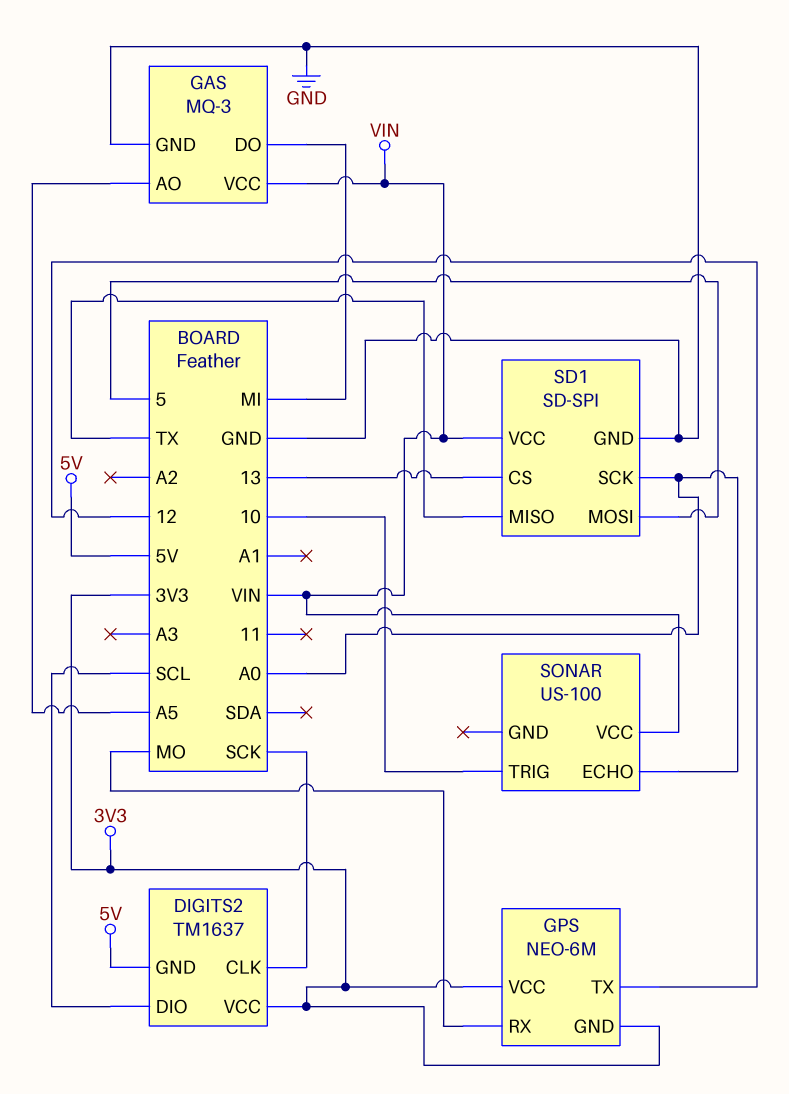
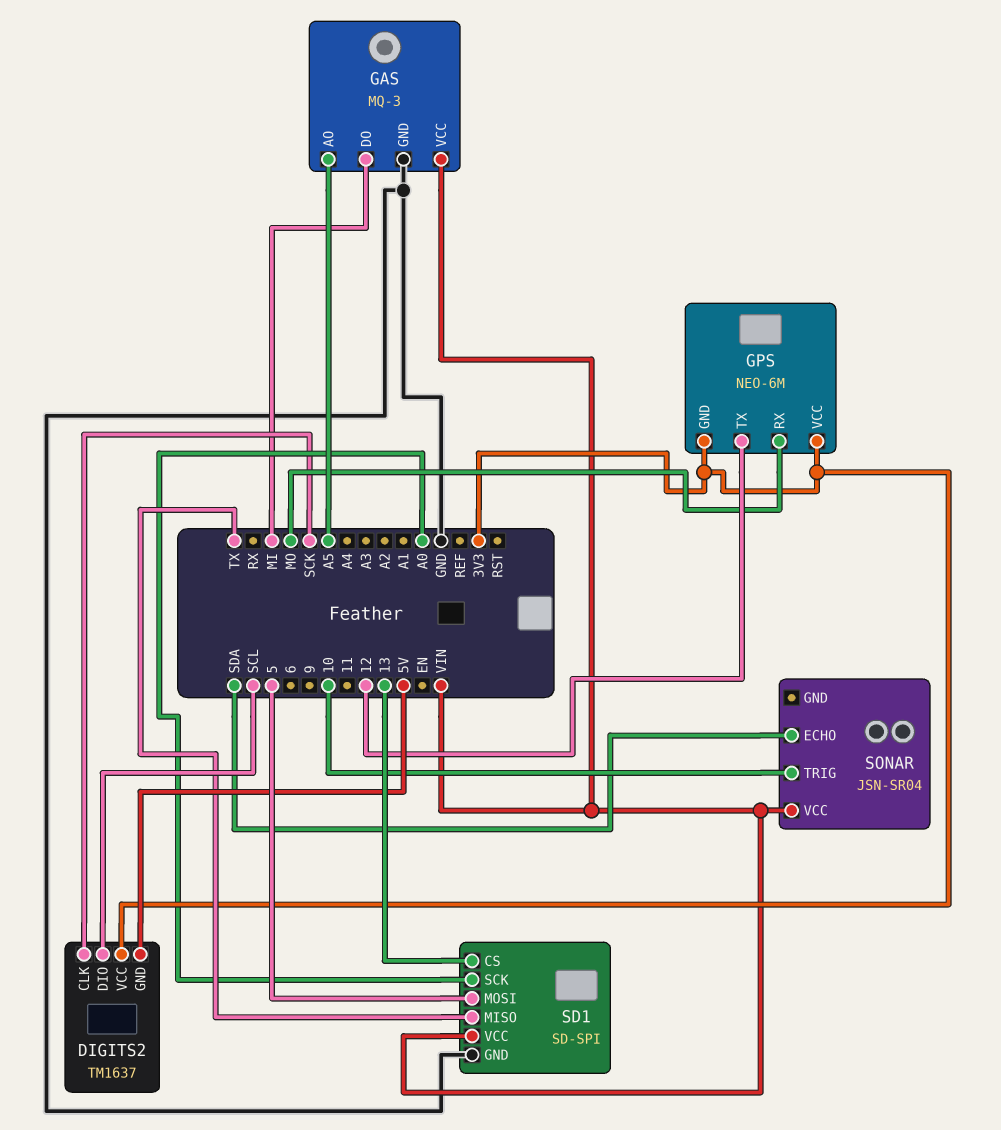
SONAR: US-100 -> JSN-SR04
SONAR pin ECHO: A0 -> SDA

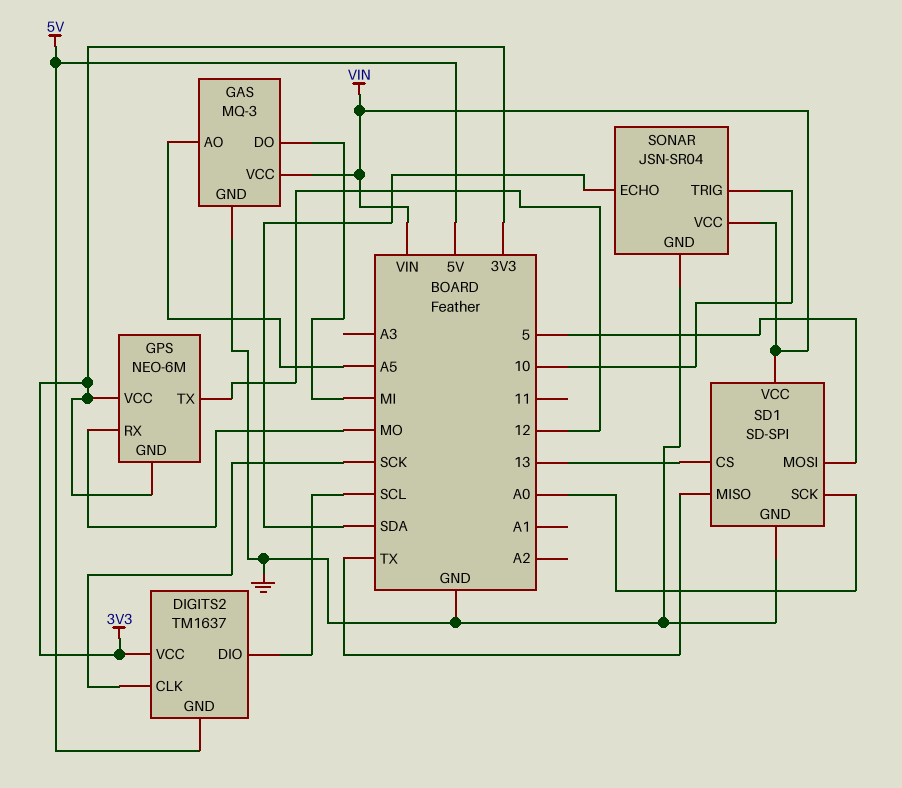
SONAR pin GND: none -> GND

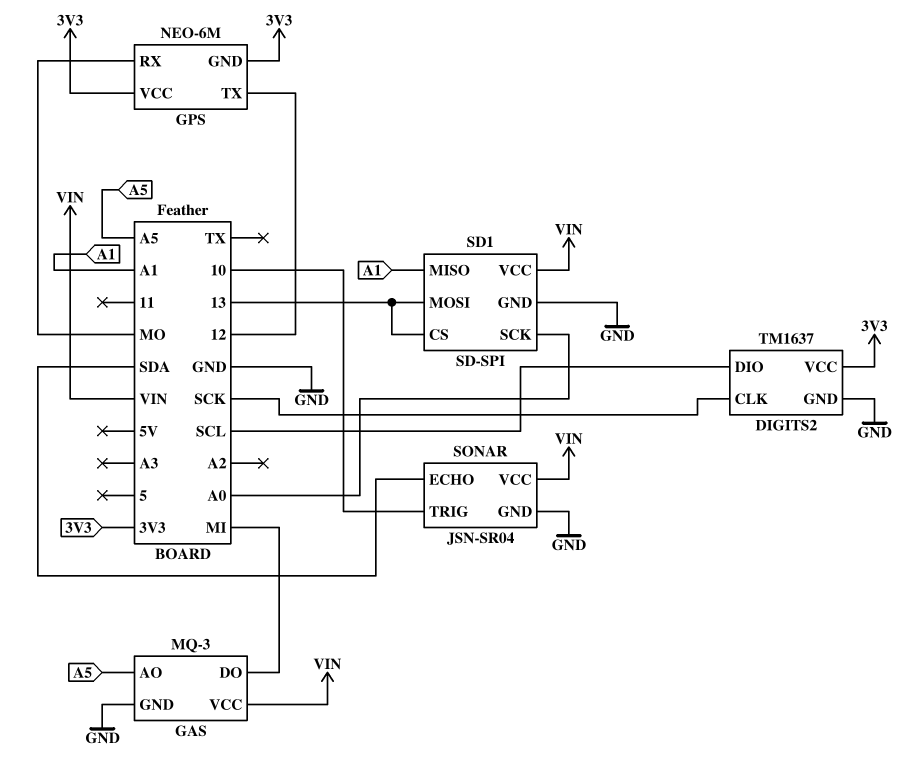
DIGITS2 pin GND: 5V -> GND
SD1 pin MISO: TX -> A1
SD1 pin MOSI: 5 -> 13

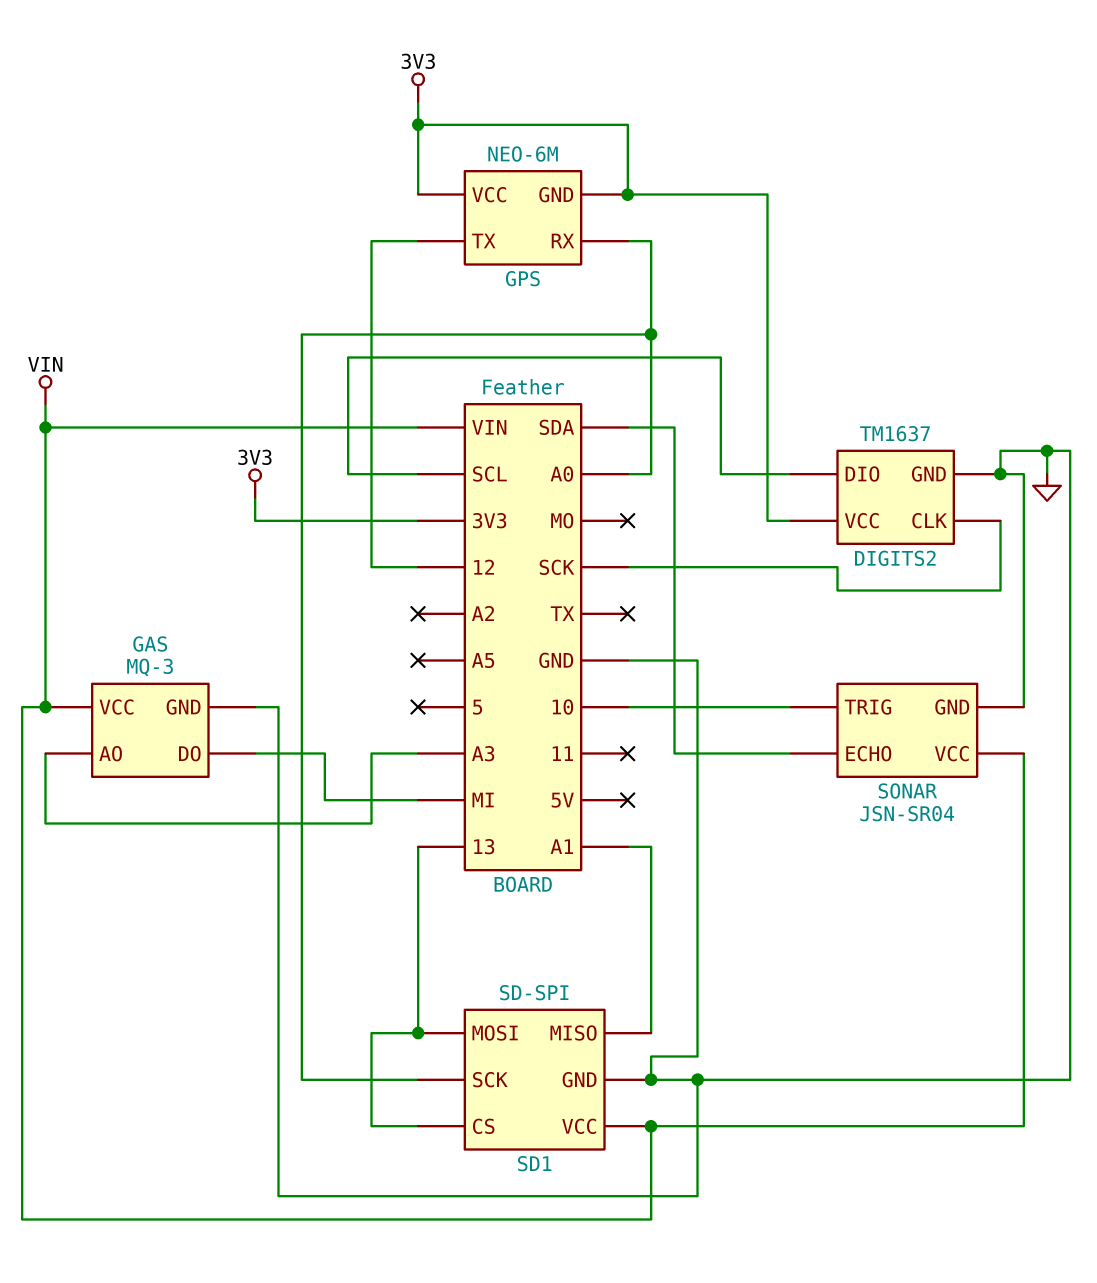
GAS pin AO: A5 -> A3
GPS pin RX: MO -> A0

